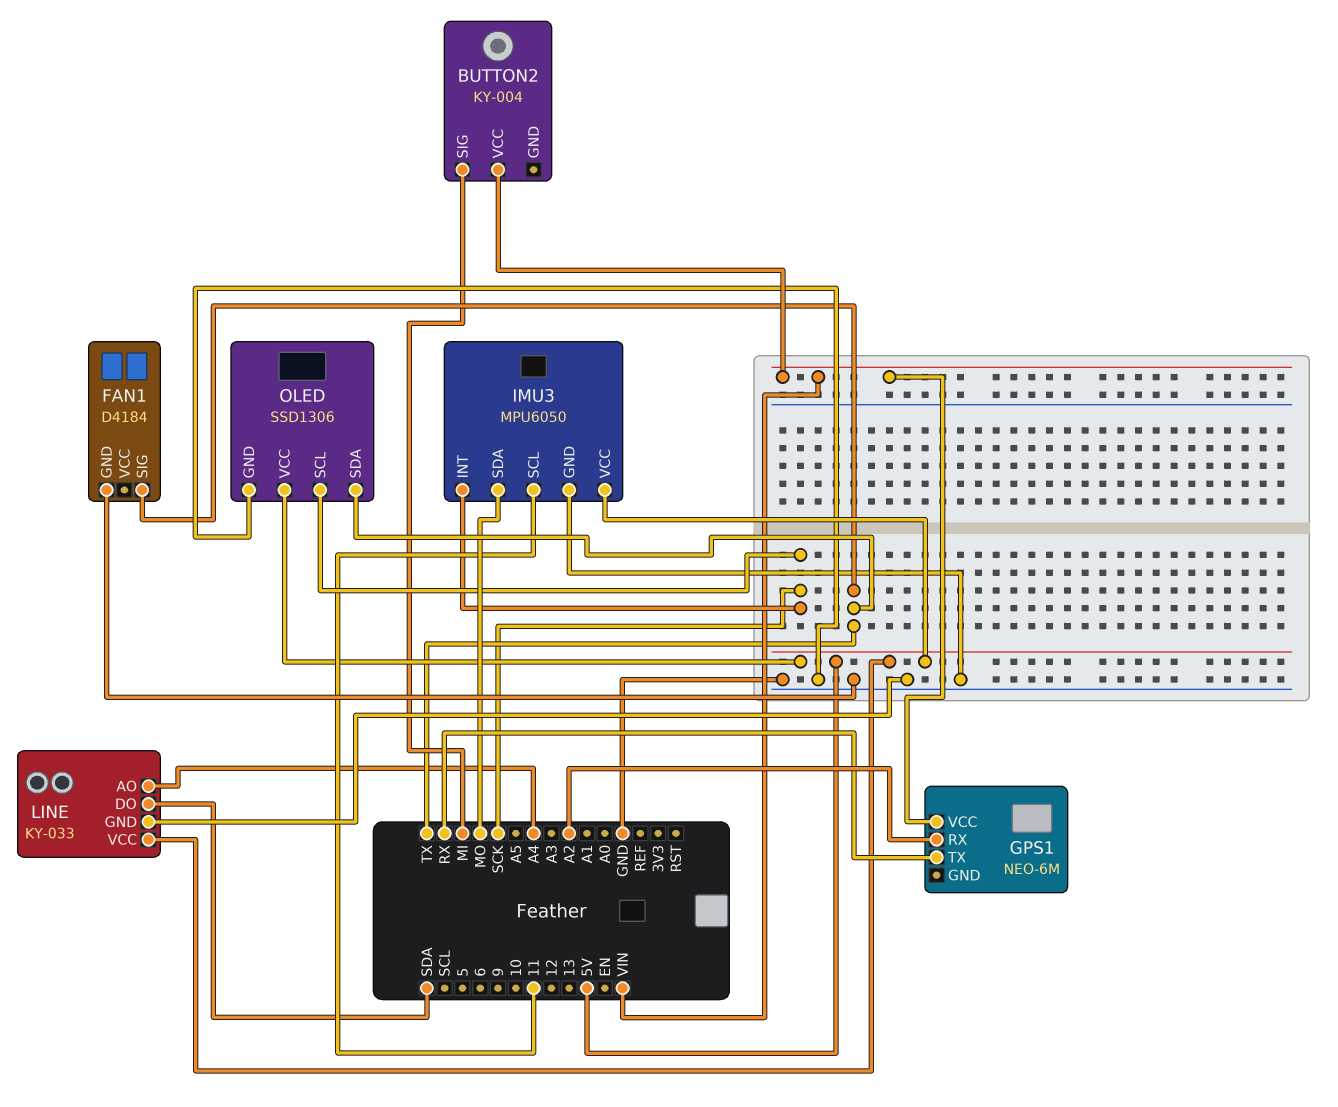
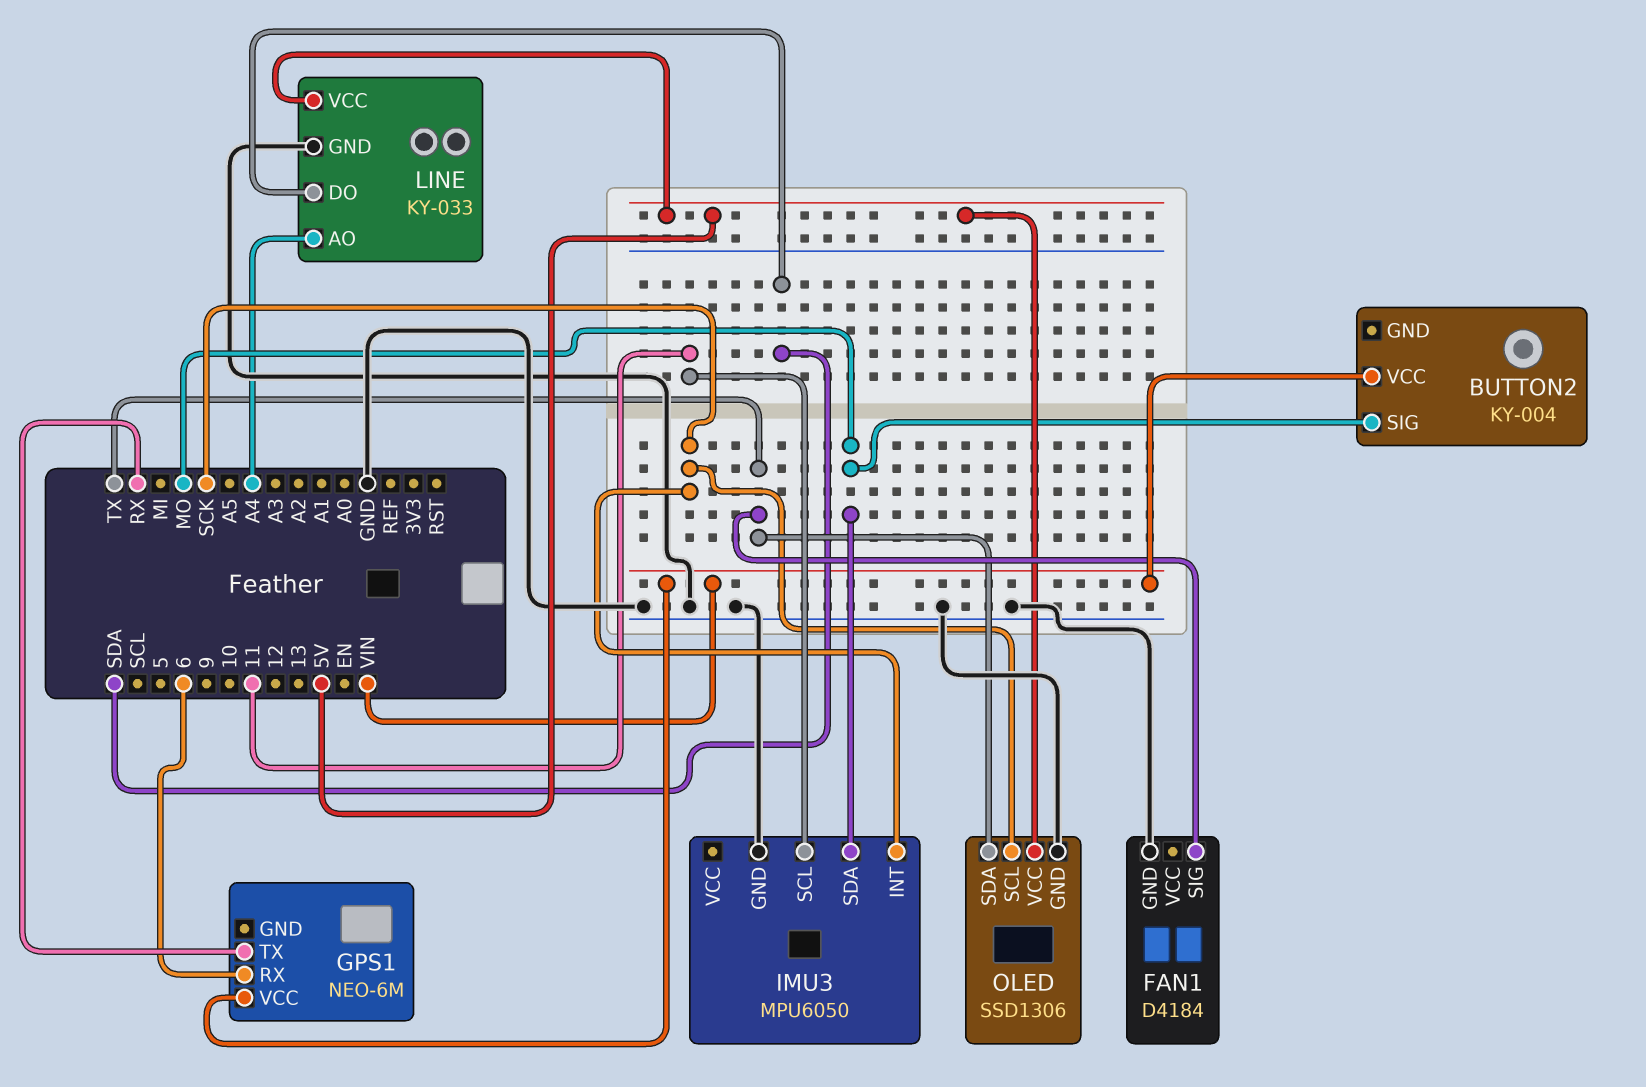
BUTTON2 pin SIG: MI -> MO
GPS1 pin RX: A2 -> 6
IMU3 pin VCC: 5V -> none

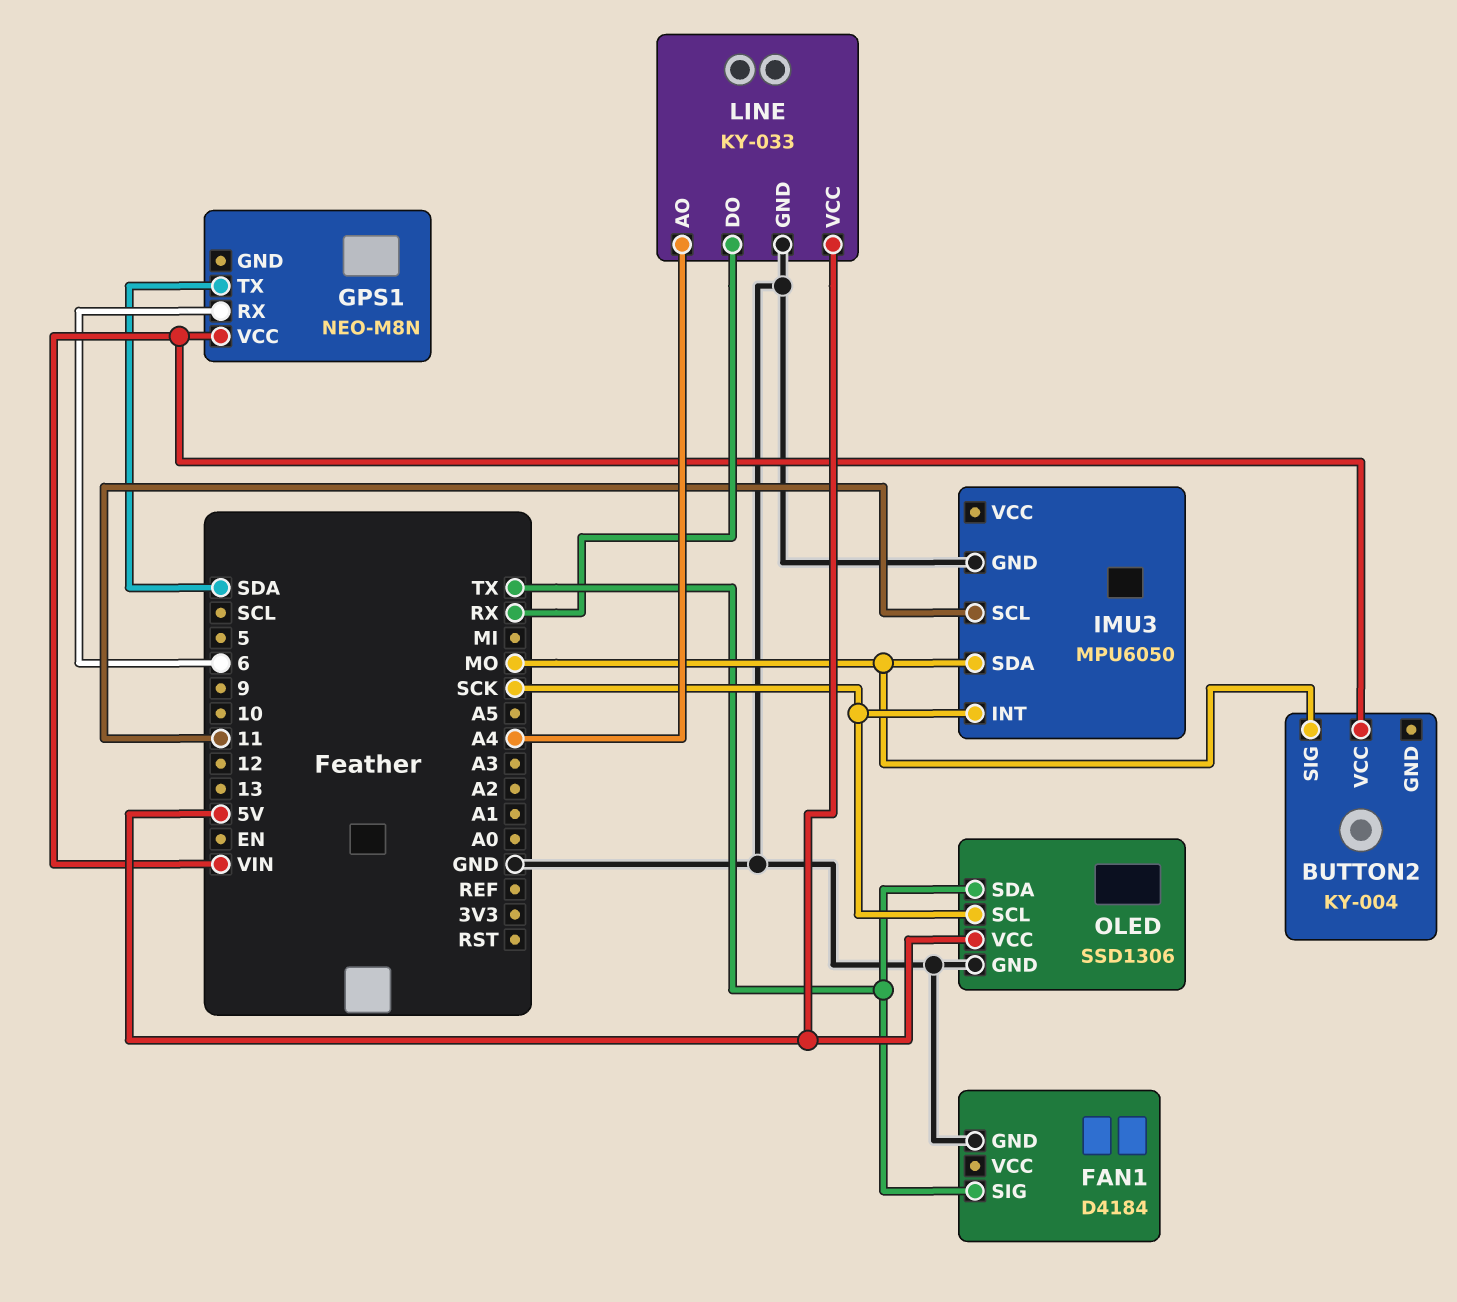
GPS1: NEO-6M -> NEO-M8N
GPS1 pin TX: RX -> SDA
LINE pin DO: SDA -> RX

